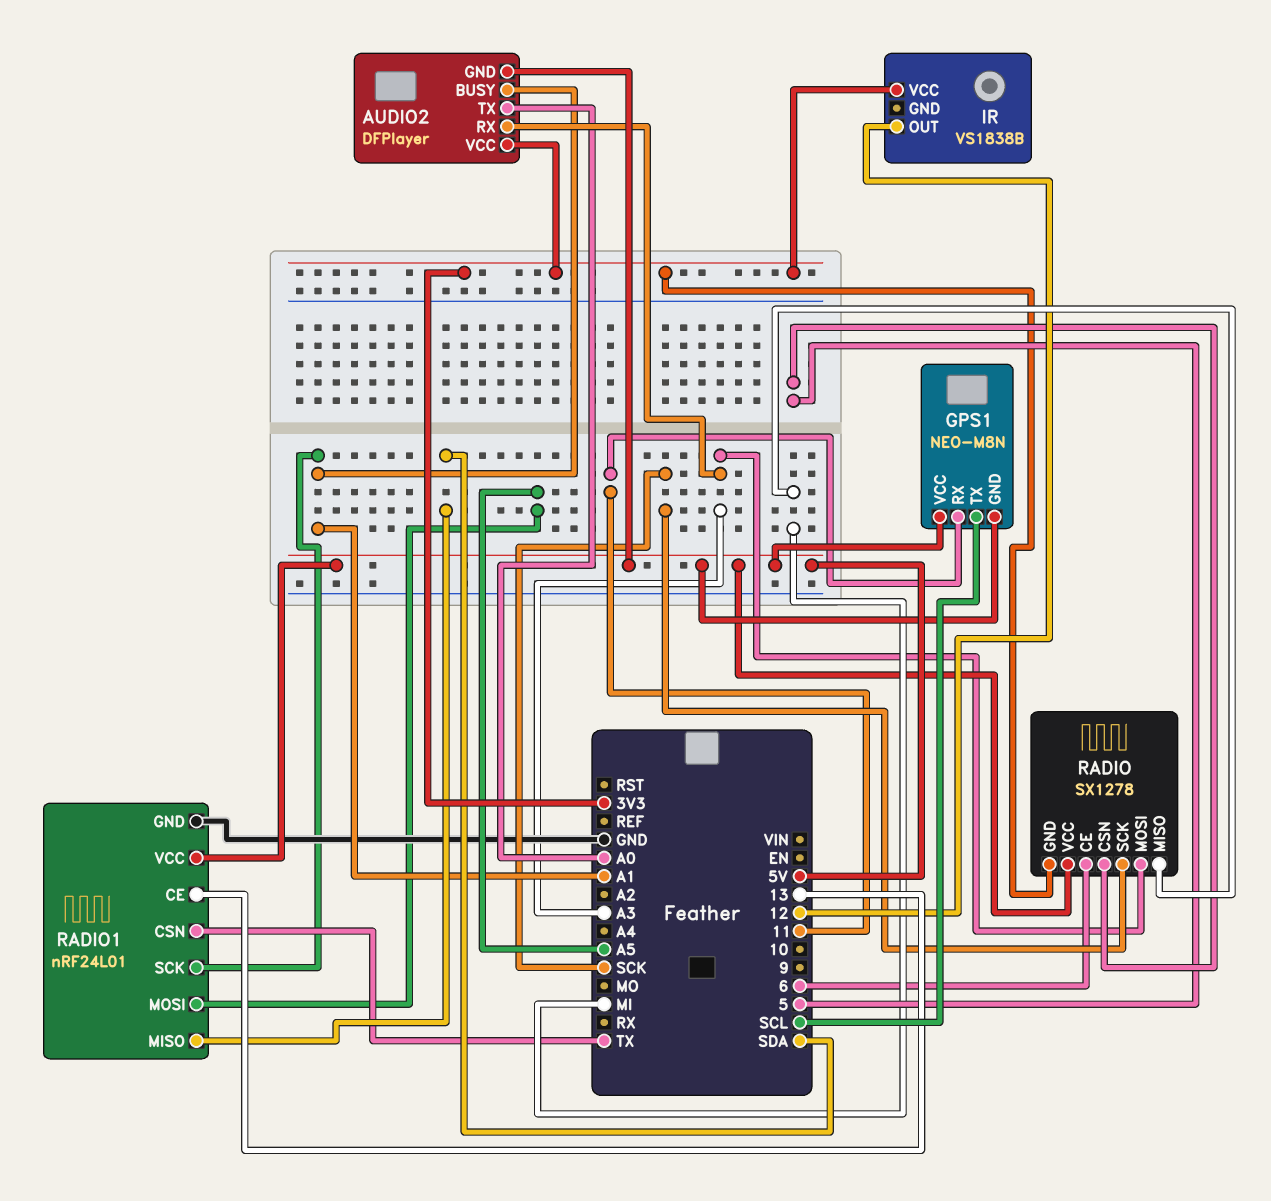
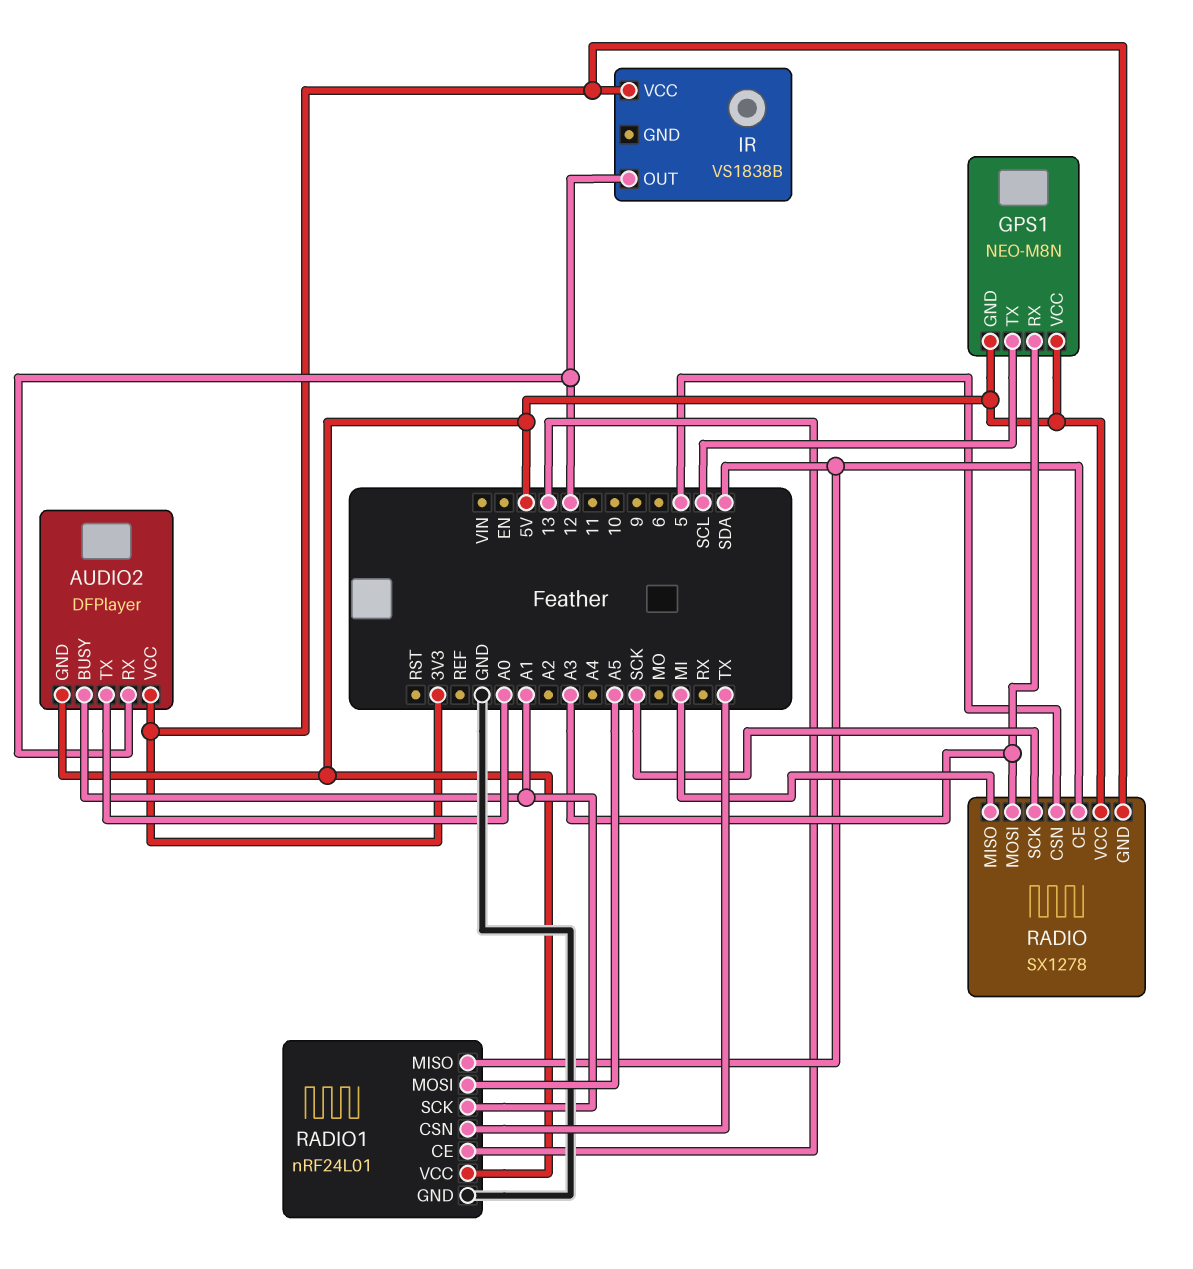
AUDIO2 pin RX: A3 -> 12
GPS1 pin RX: 11 -> A3
RADIO pin CE: 6 -> SDA

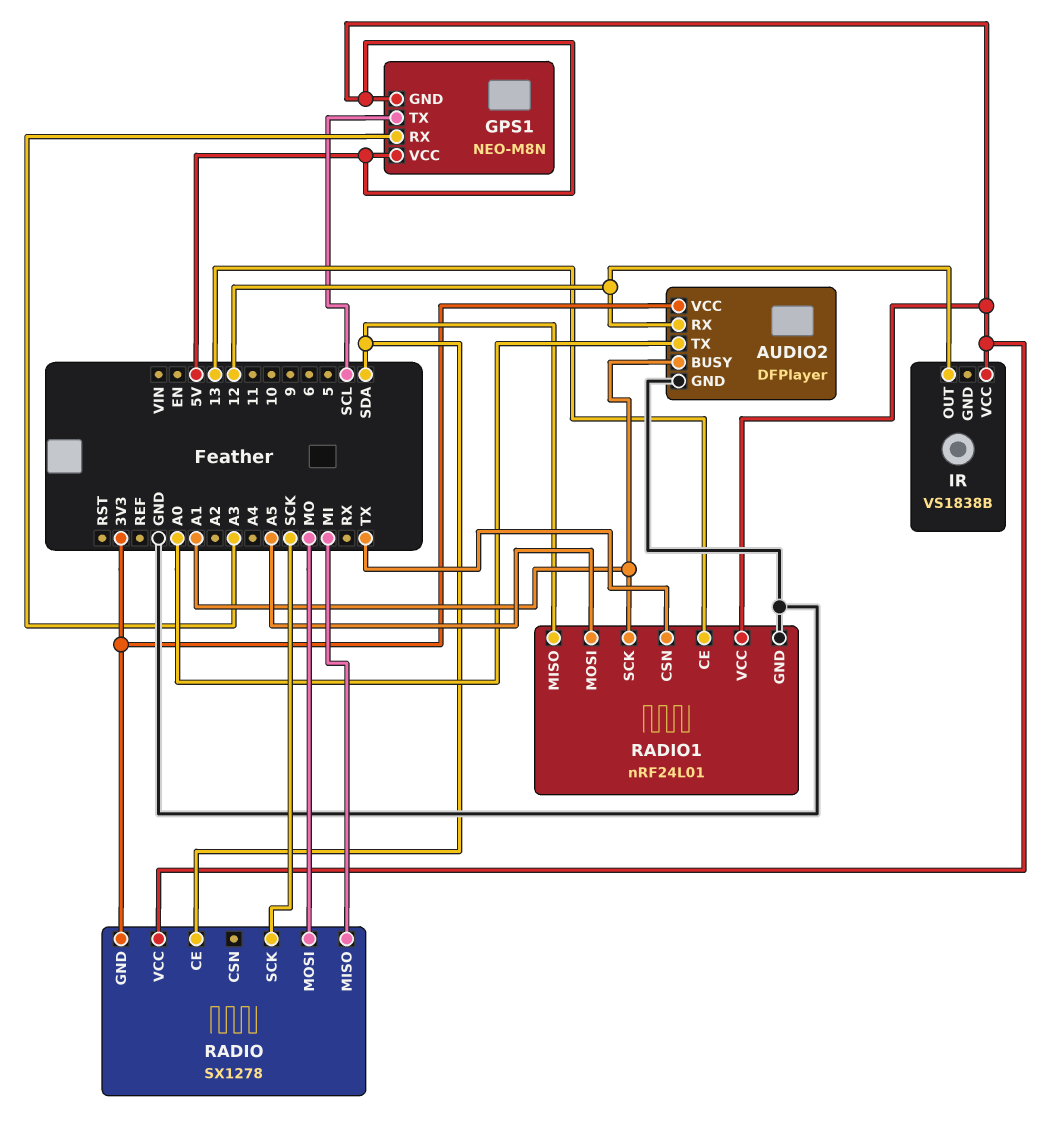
AUDIO2 pin GND: 5V -> GND
IR pin VCC: 3V3 -> 5V
RADIO pin CSN: 5 -> none
RADIO pin MOSI: A3 -> MO

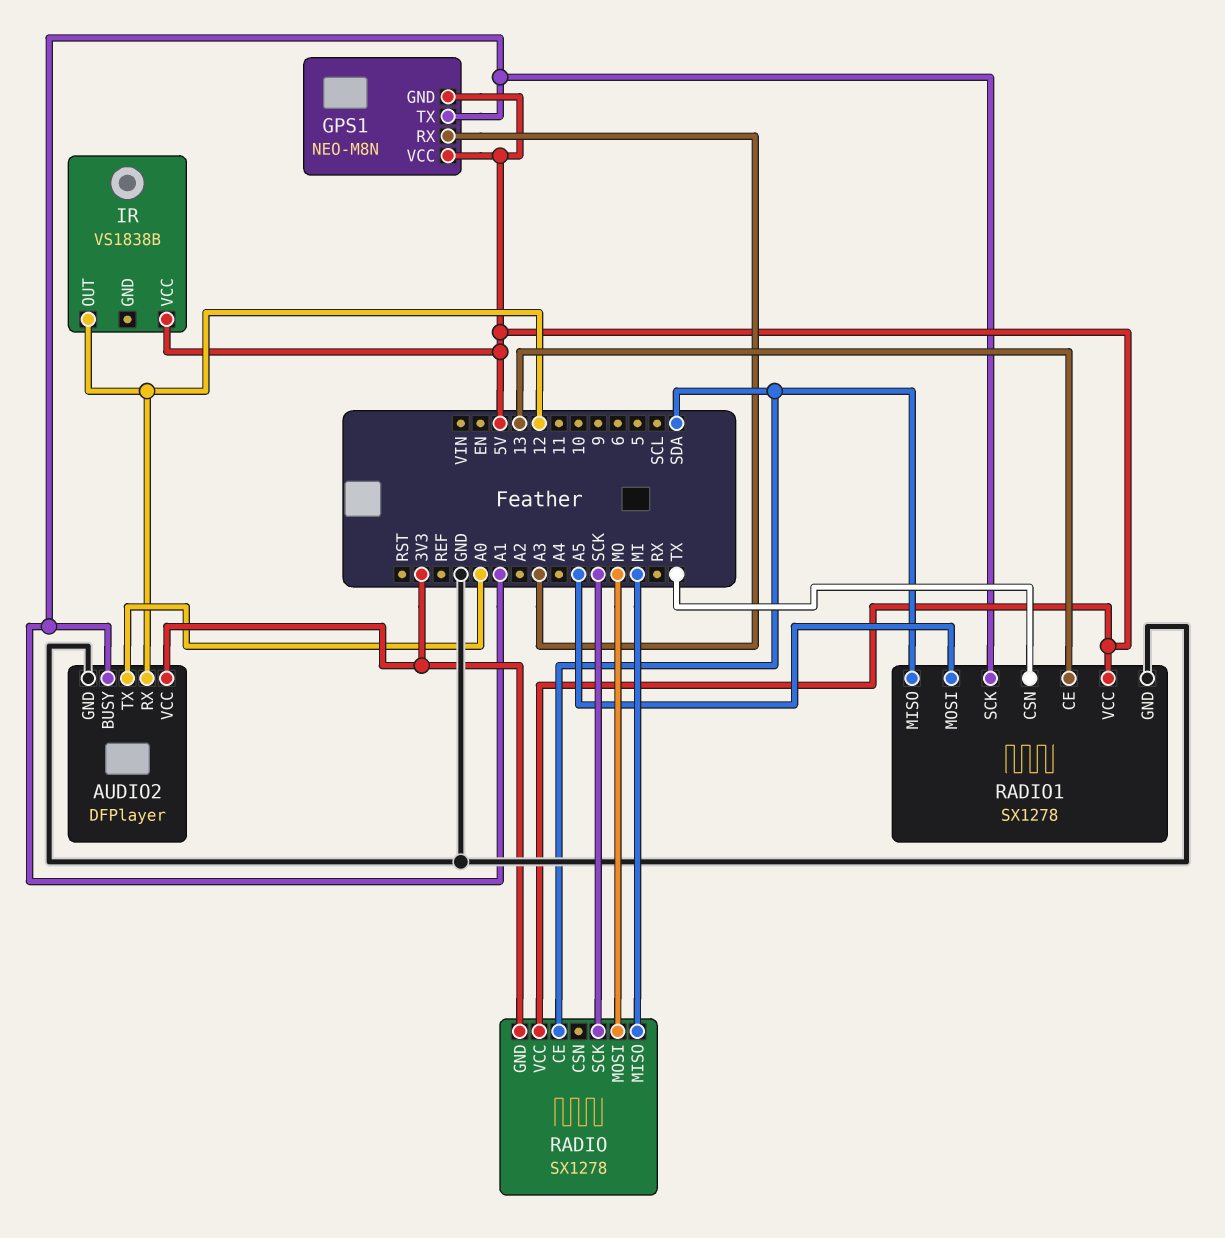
GPS1 pin TX: SCL -> A1
RADIO1: nRF24L01 -> SX1278

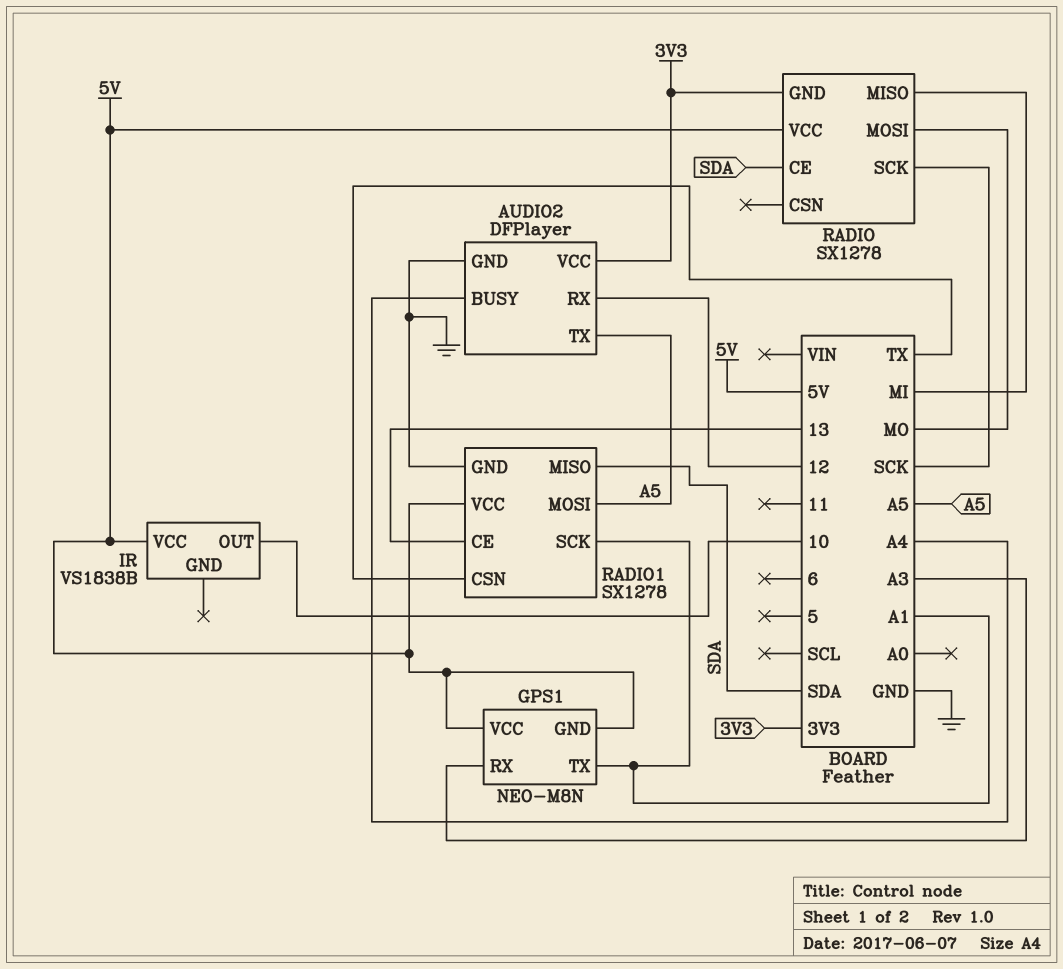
AUDIO2 pin BUSY: A1 -> A4
AUDIO2 pin TX: A0 -> A5
IR pin OUT: 12 -> 10

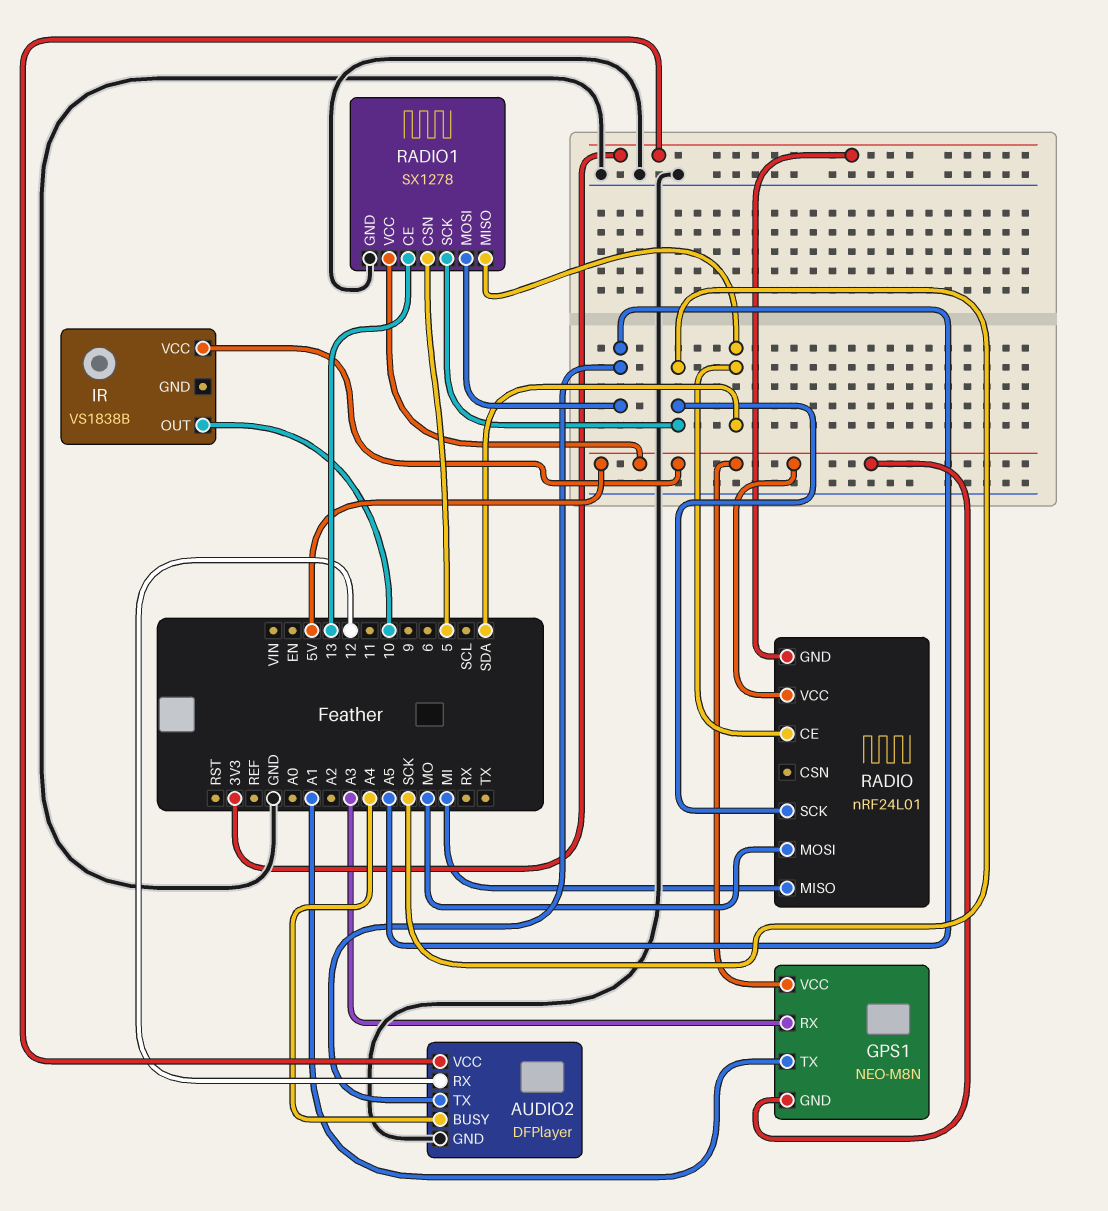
RADIO: SX1278 -> nRF24L01
RADIO1 pin CSN: TX -> 5
RADIO1 pin SCK: A1 -> SCK

